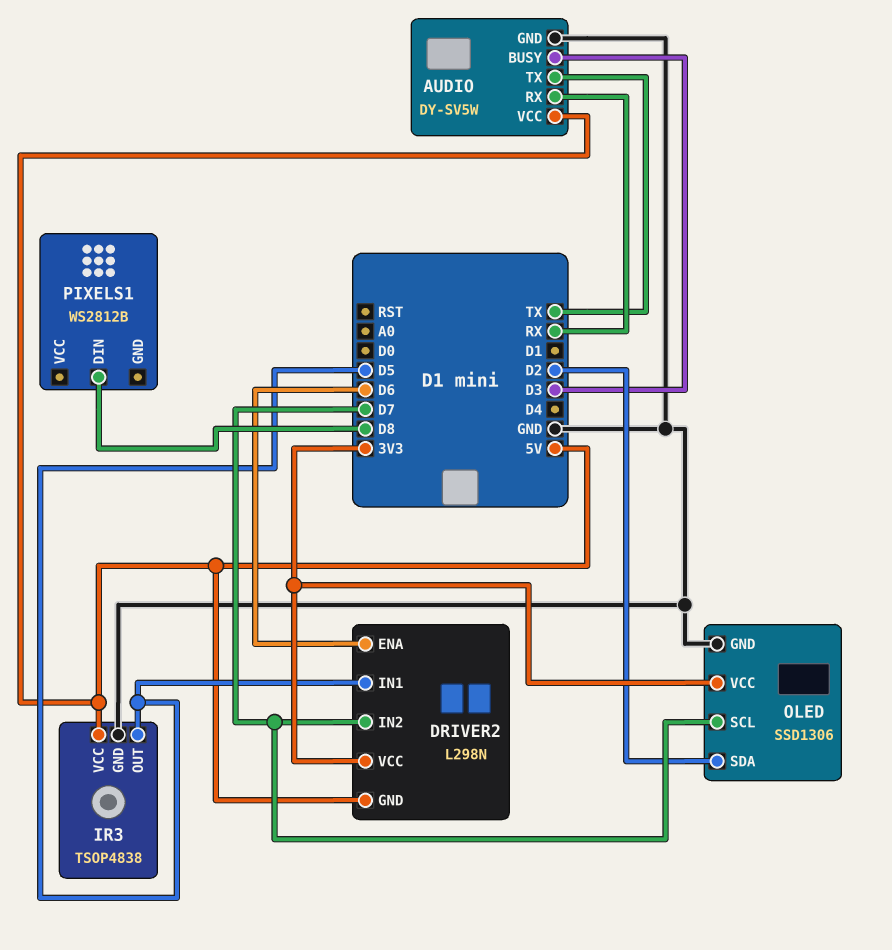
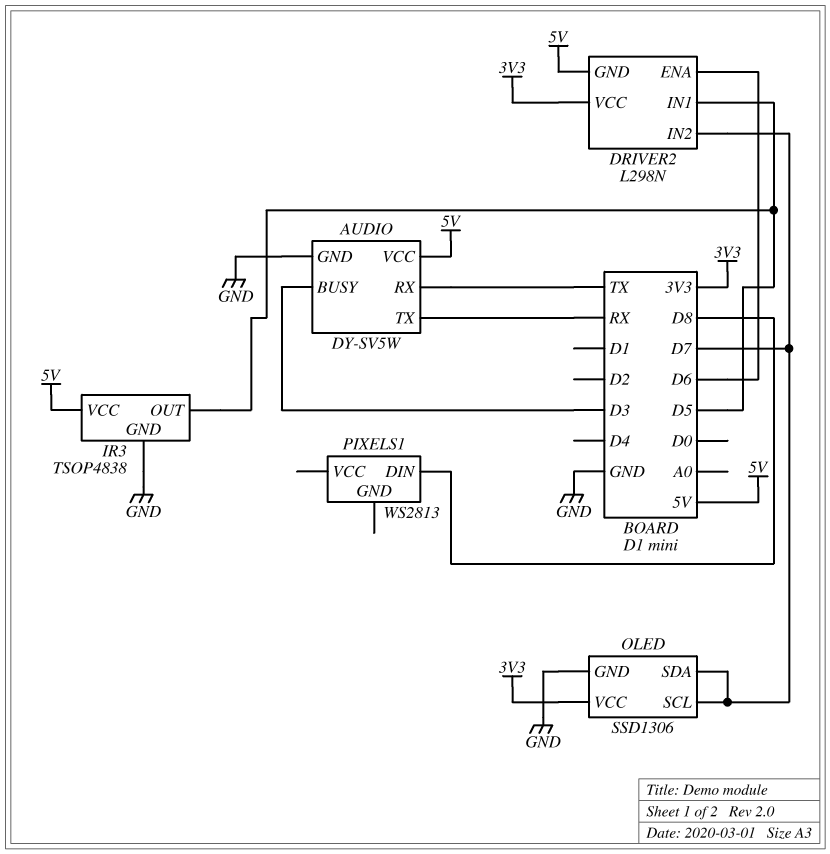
AUDIO pin RX: RX -> TX
AUDIO pin TX: TX -> RX
OLED pin SDA: D2 -> D7
PIXELS1: WS2812B -> WS2813

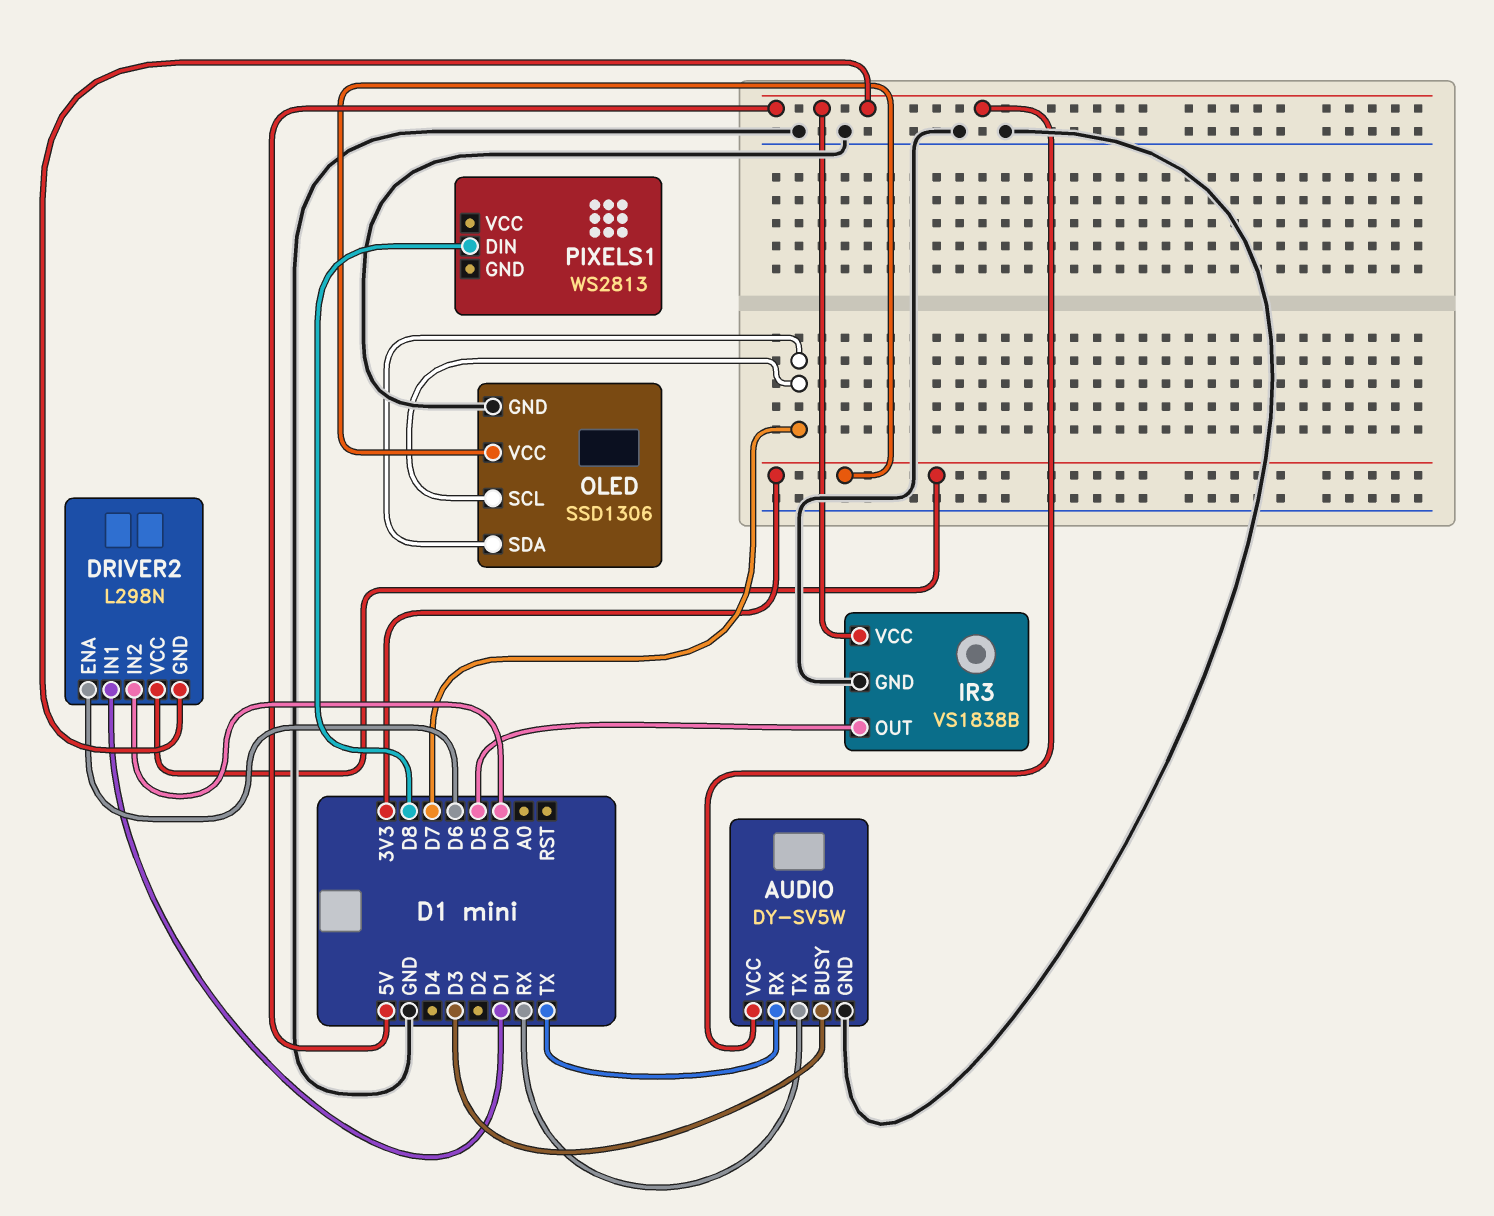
DRIVER2 pin IN1: D5 -> D1
DRIVER2 pin IN2: D7 -> D0
IR3: TSOP4838 -> VS1838B

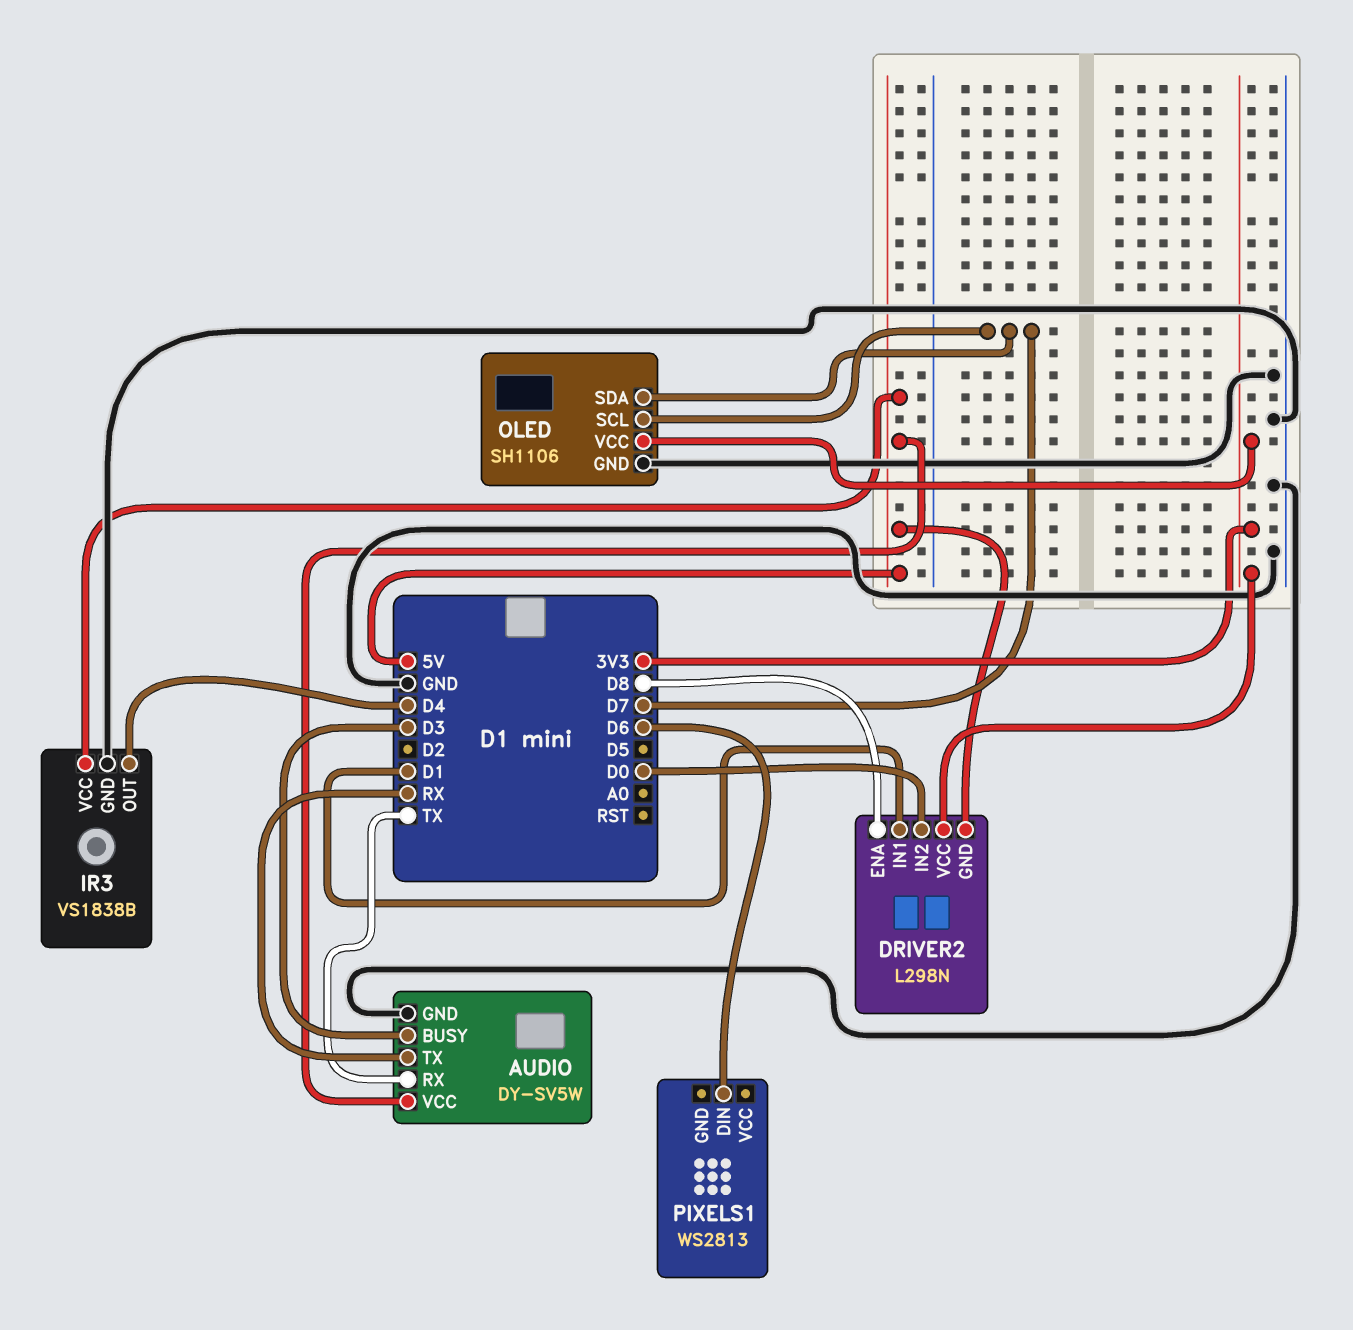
DRIVER2 pin ENA: D6 -> D8
IR3 pin OUT: D5 -> D4
OLED: SSD1306 -> SH1106
PIXELS1 pin DIN: D8 -> D6

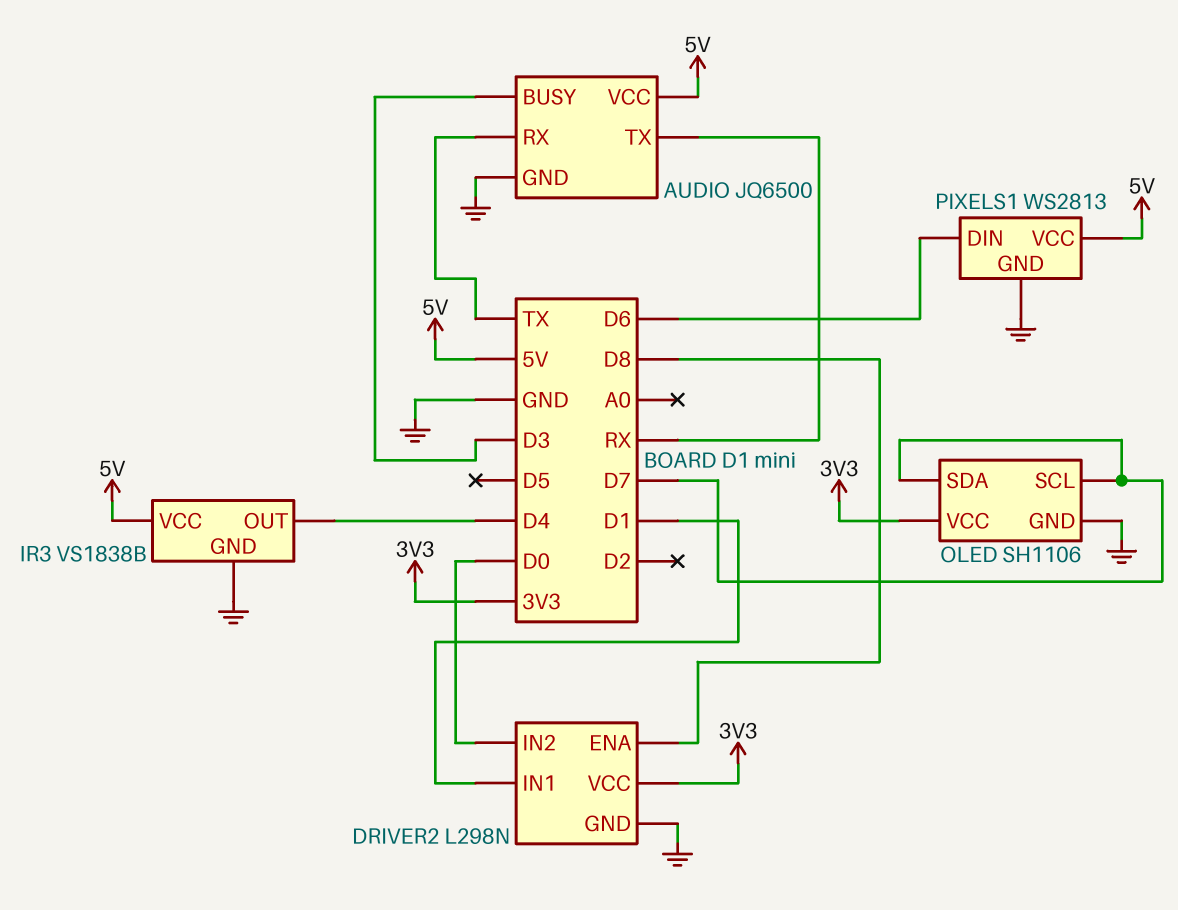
AUDIO: DY-SV5W -> JQ6500
DRIVER2 pin GND: 5V -> GND
PIXELS1 pin GND: none -> GND
PIXELS1 pin VCC: none -> 5V

